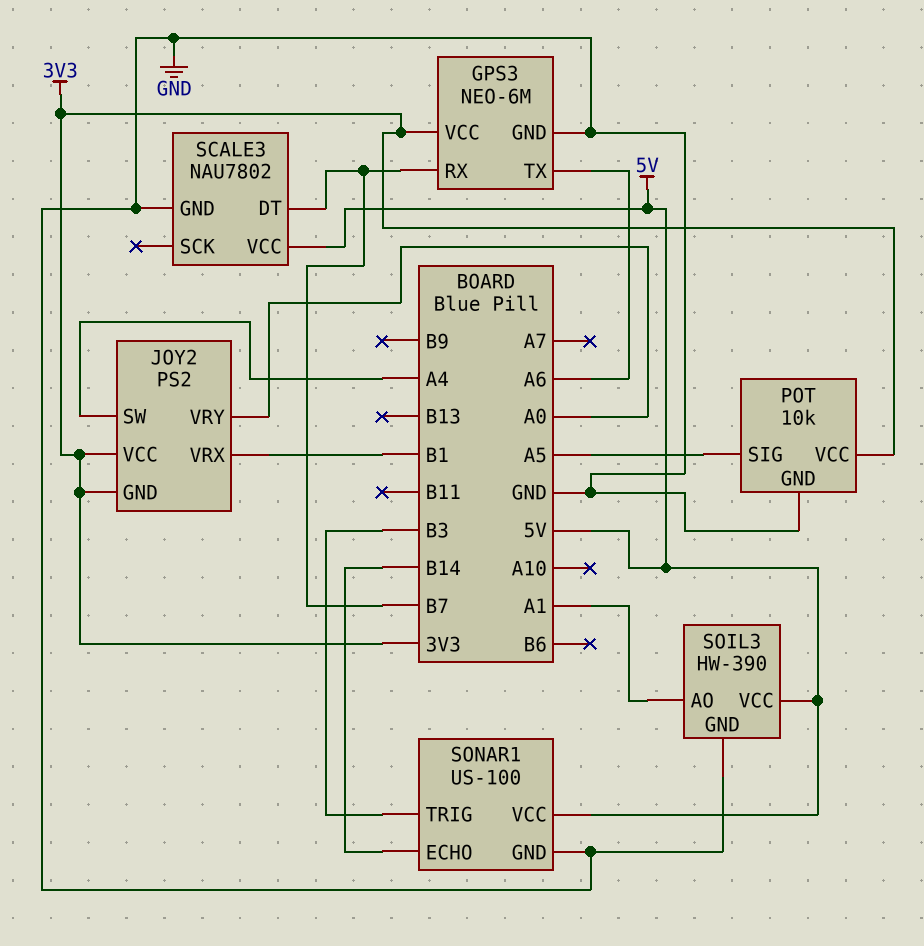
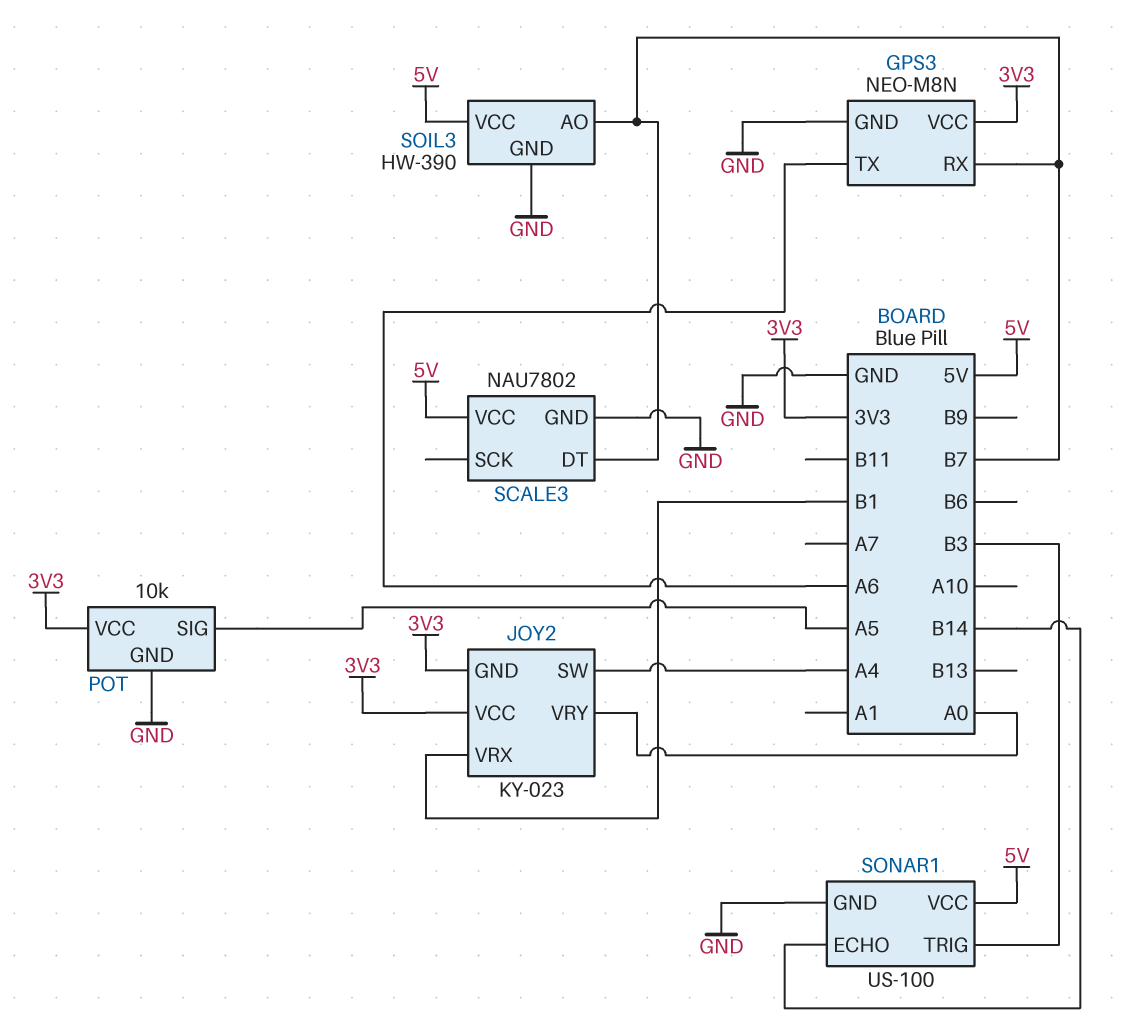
GPS3: NEO-6M -> NEO-M8N
JOY2: PS2 -> KY-023
SOIL3 pin AO: A1 -> B7

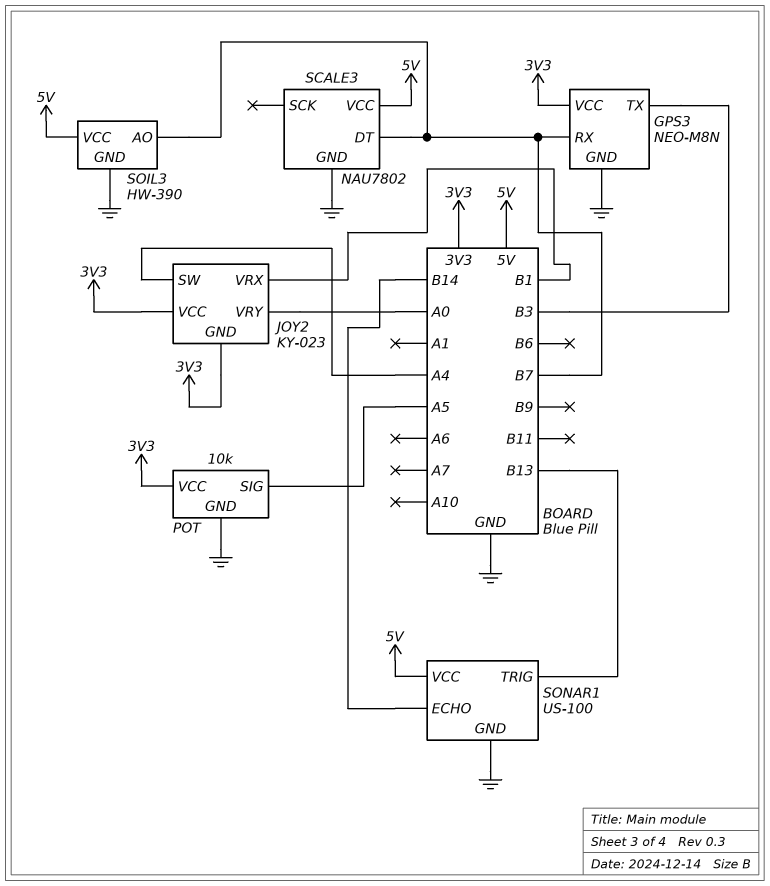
GPS3 pin TX: A6 -> B3
SONAR1 pin TRIG: B3 -> B13

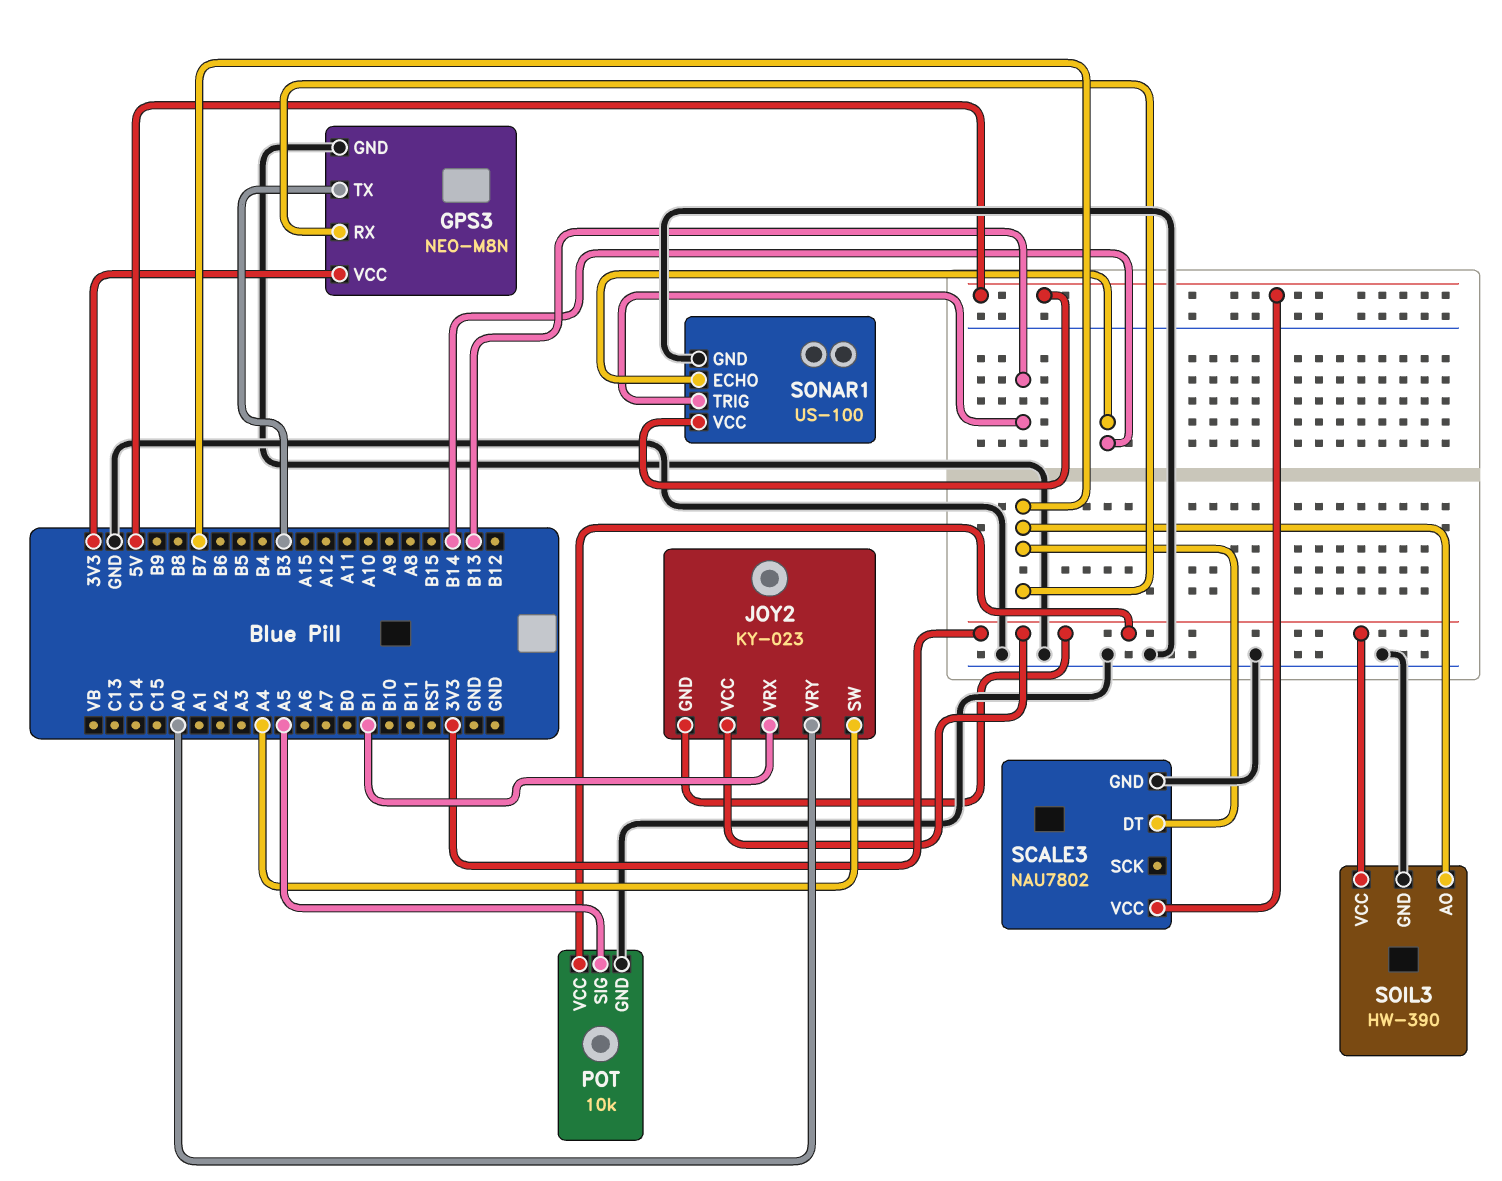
SOIL3 pin VCC: 5V -> 3V3

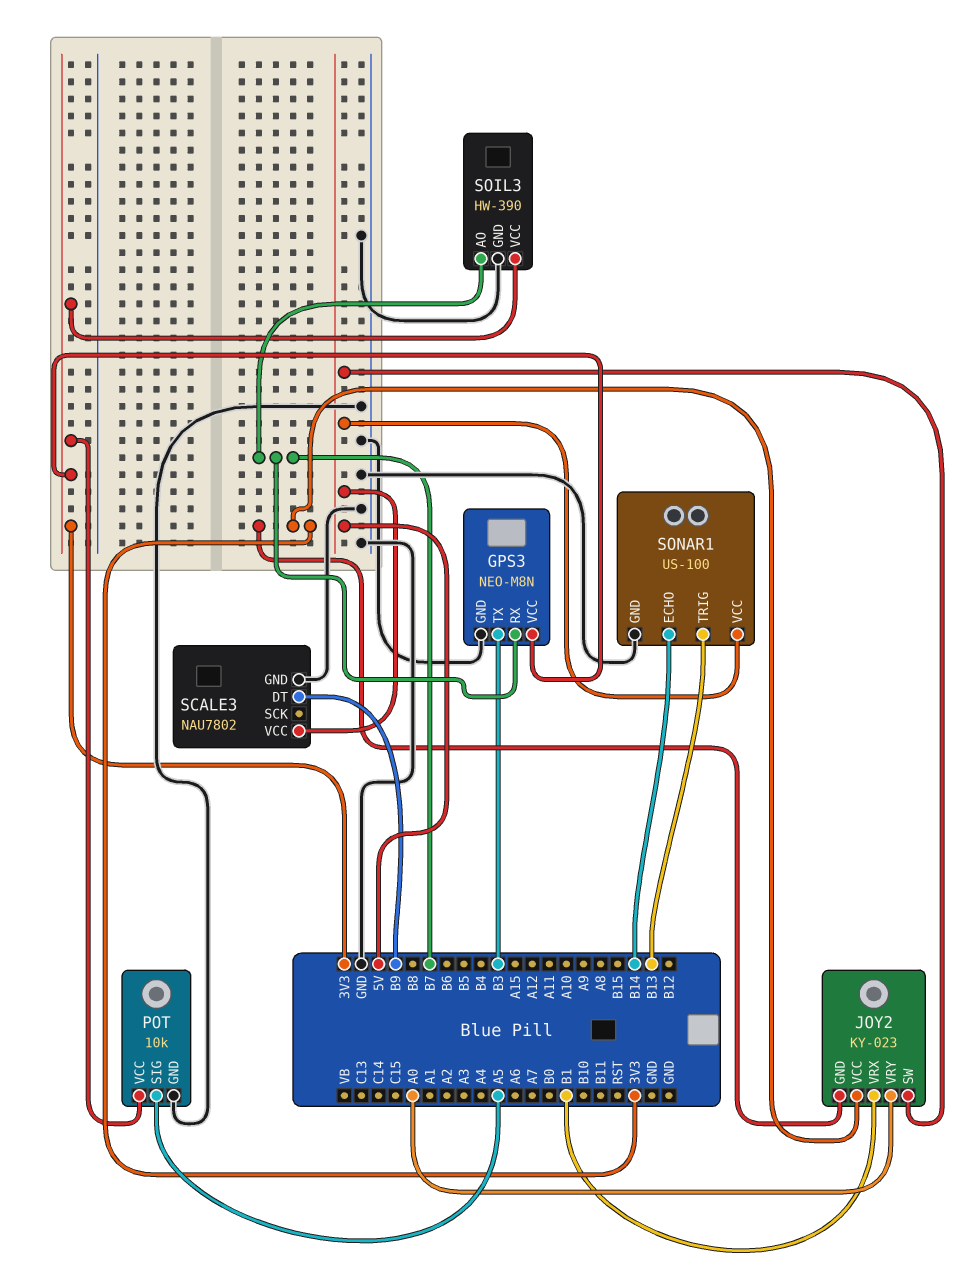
JOY2 pin SW: A4 -> 5V
SCALE3 pin DT: B7 -> B9

